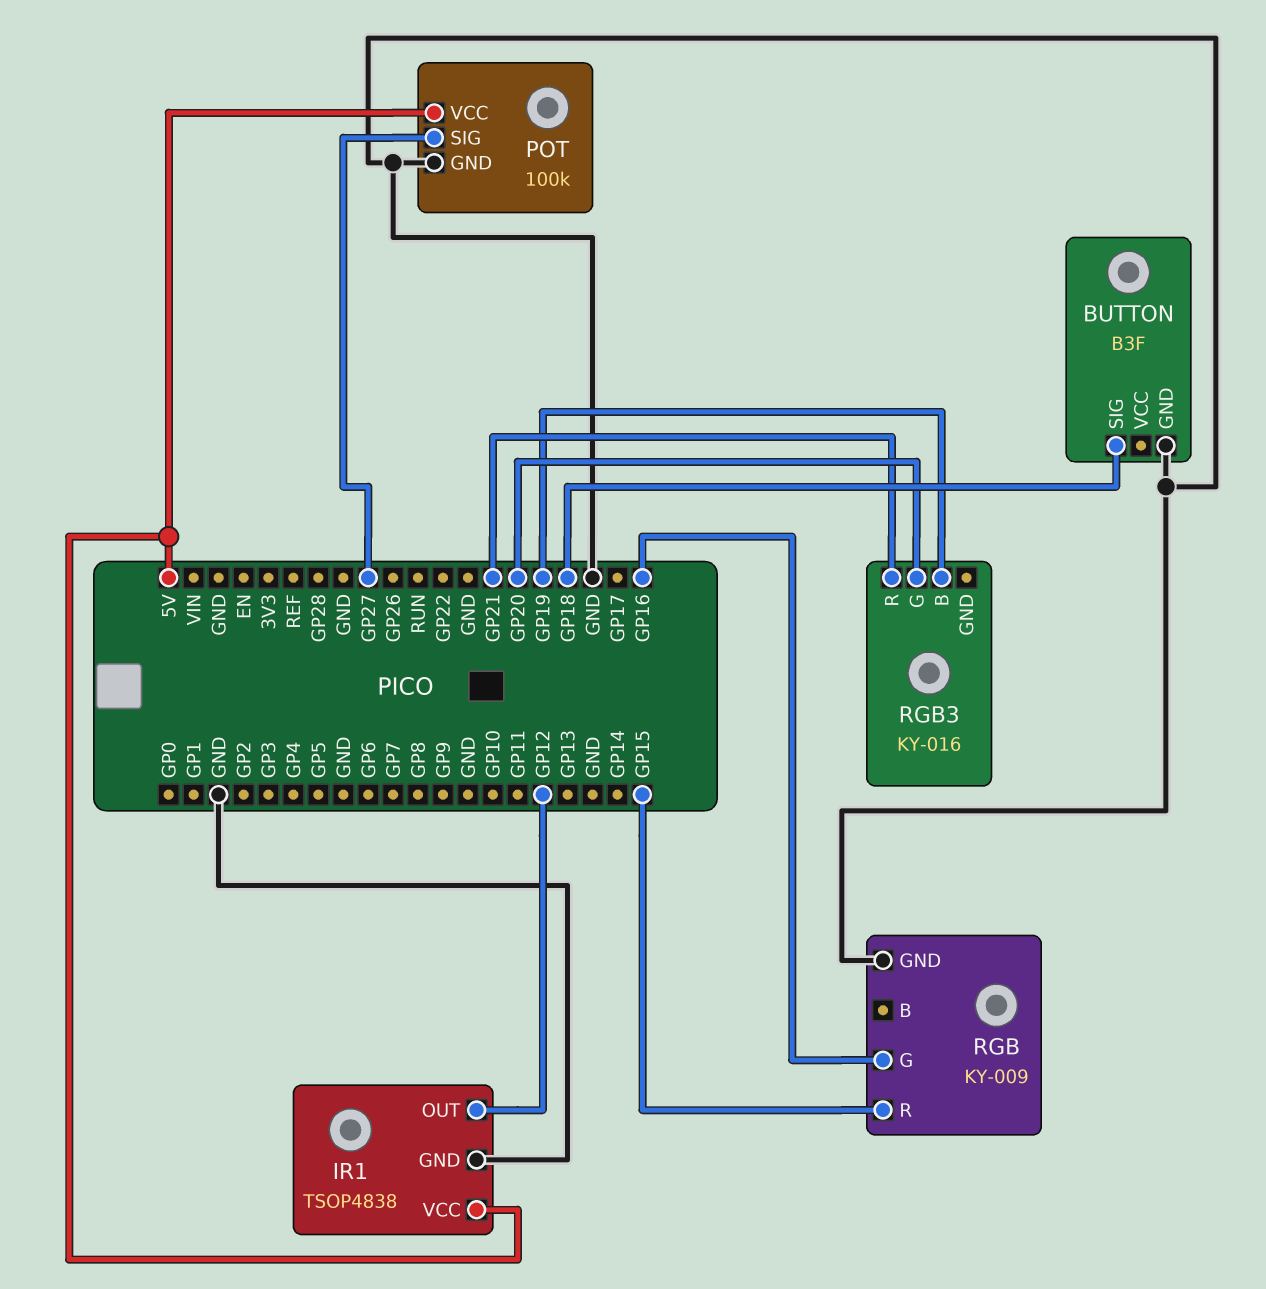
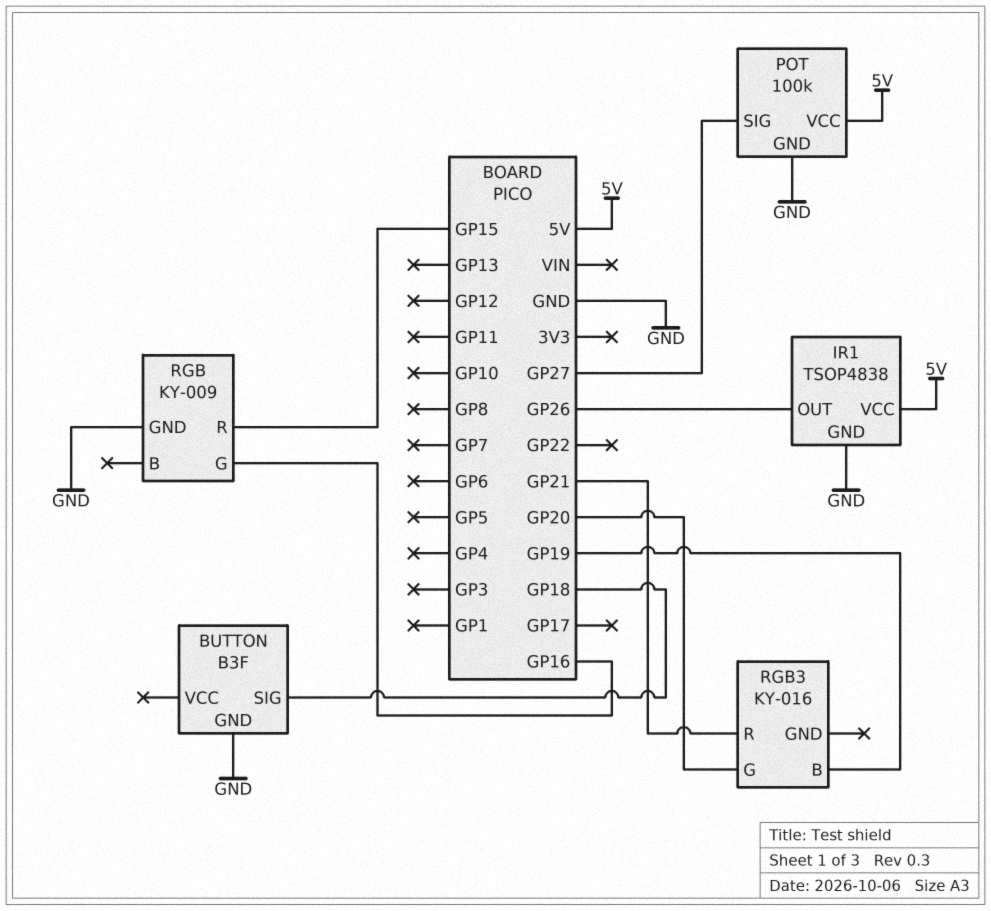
IR1 pin OUT: GP12 -> GP26

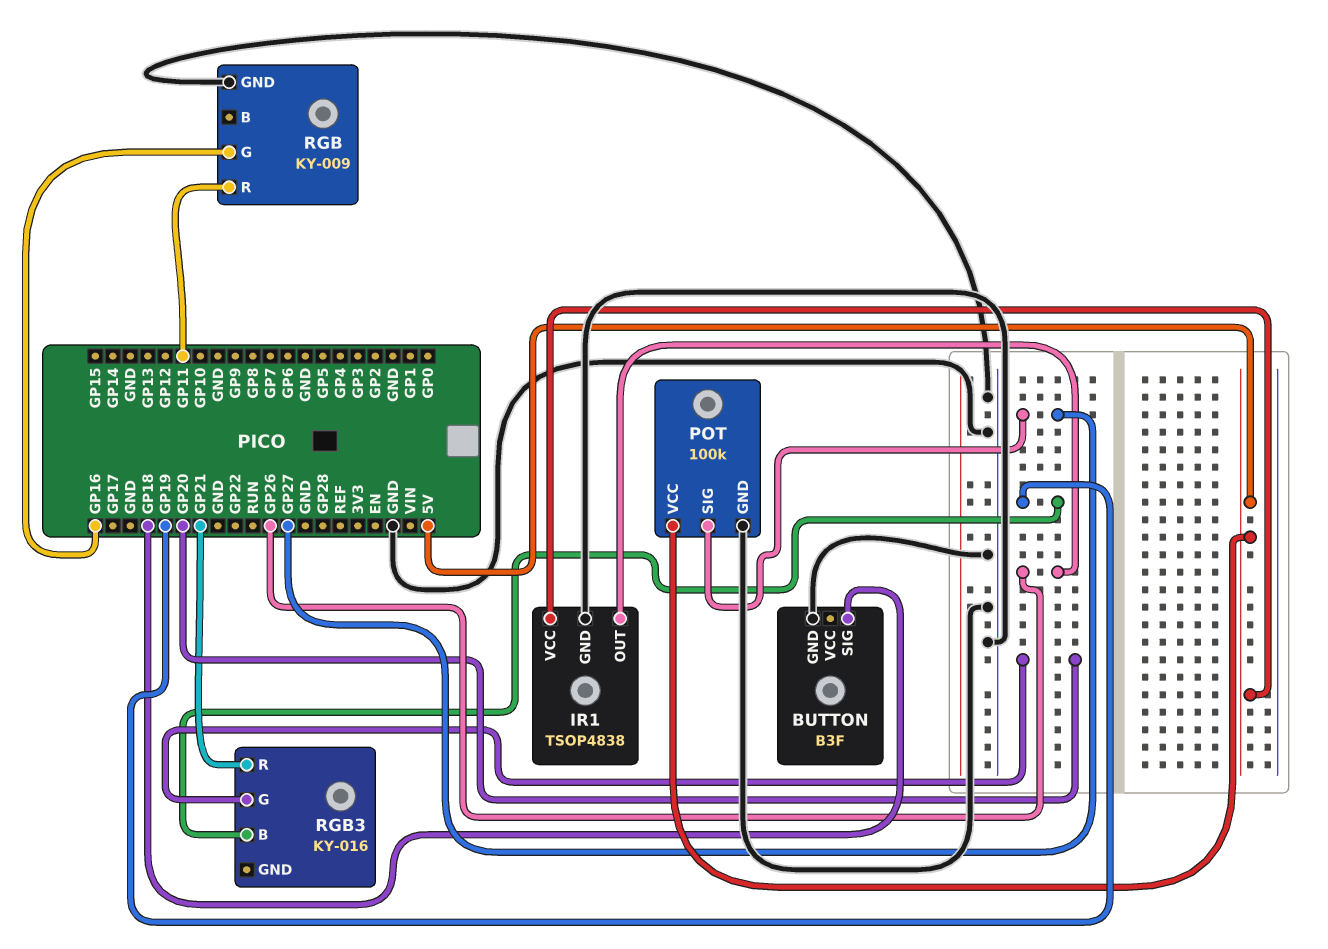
RGB pin R: GP15 -> GP11

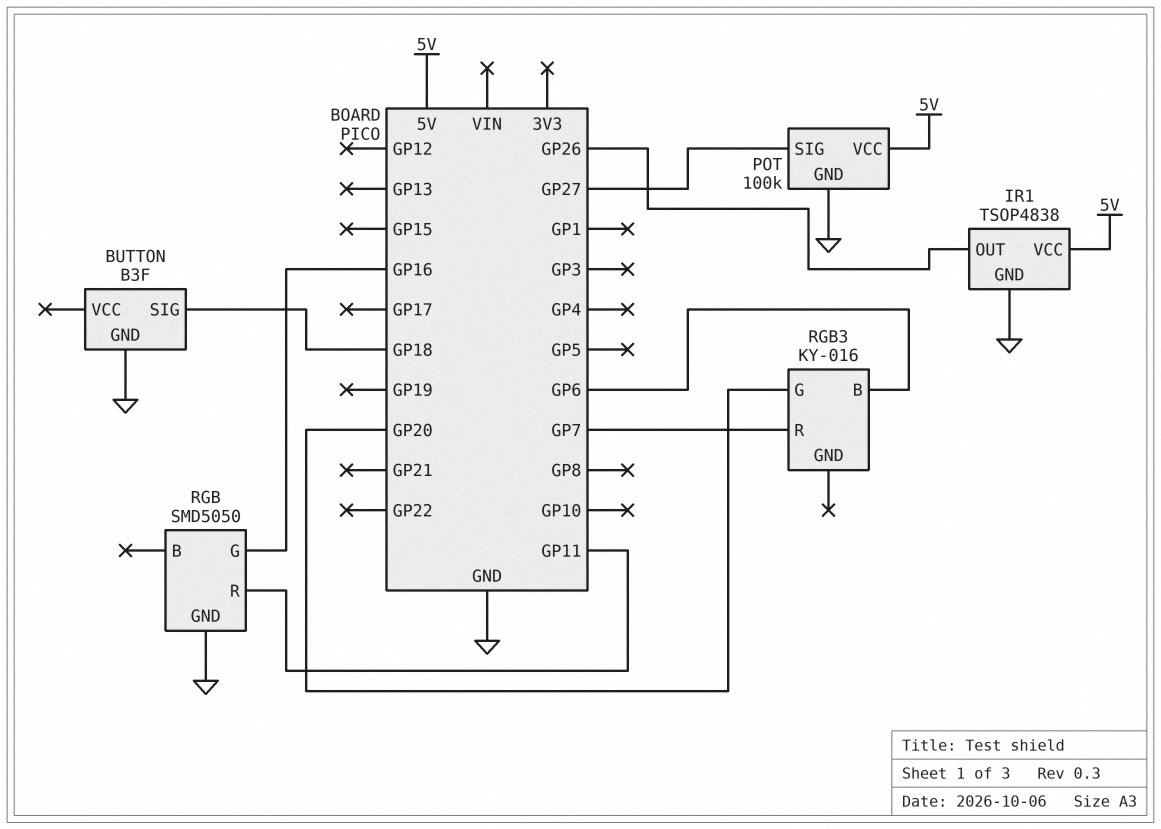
RGB: KY-009 -> SMD5050
RGB3 pin B: GP19 -> GP6
RGB3 pin R: GP21 -> GP7

